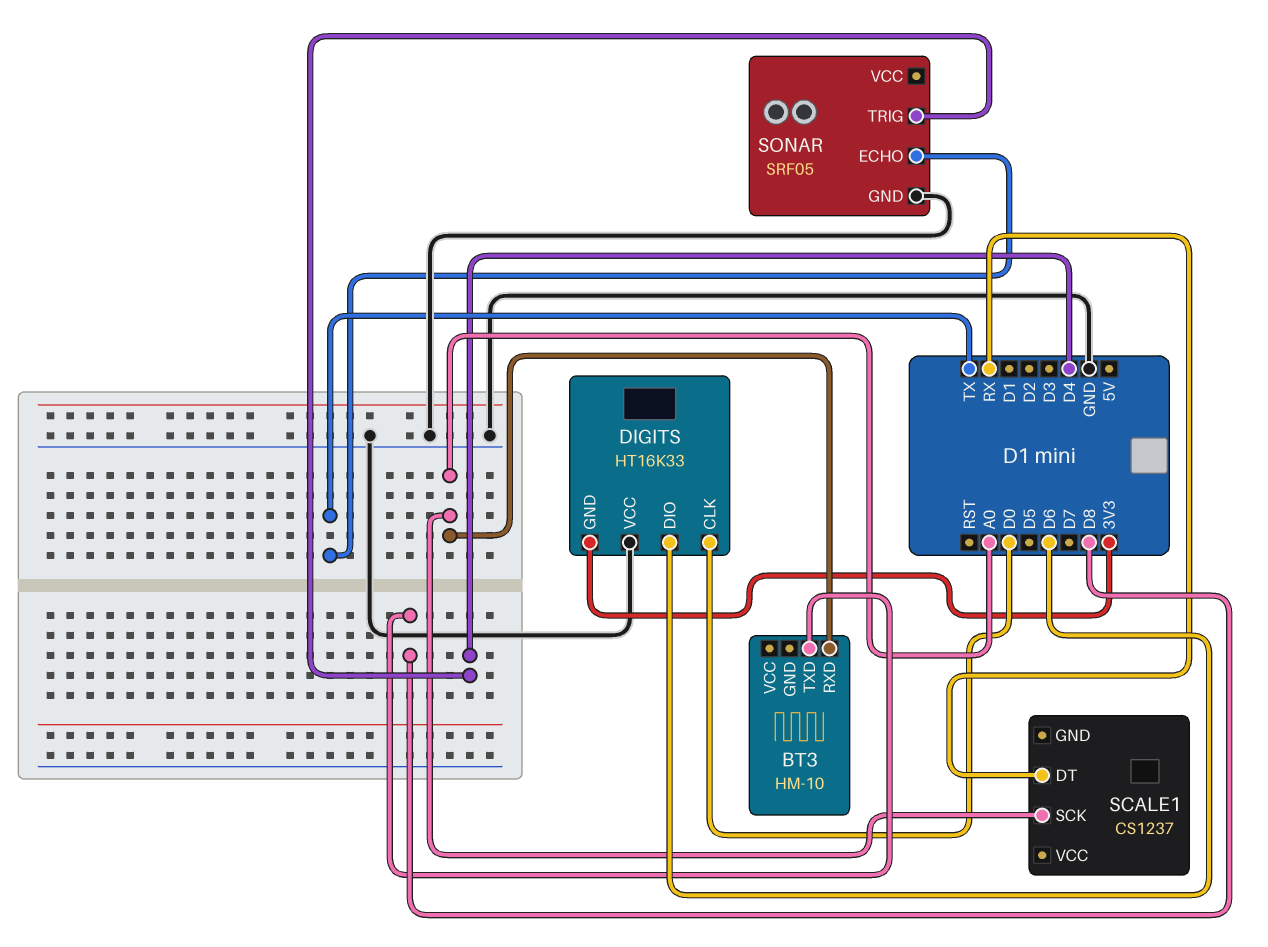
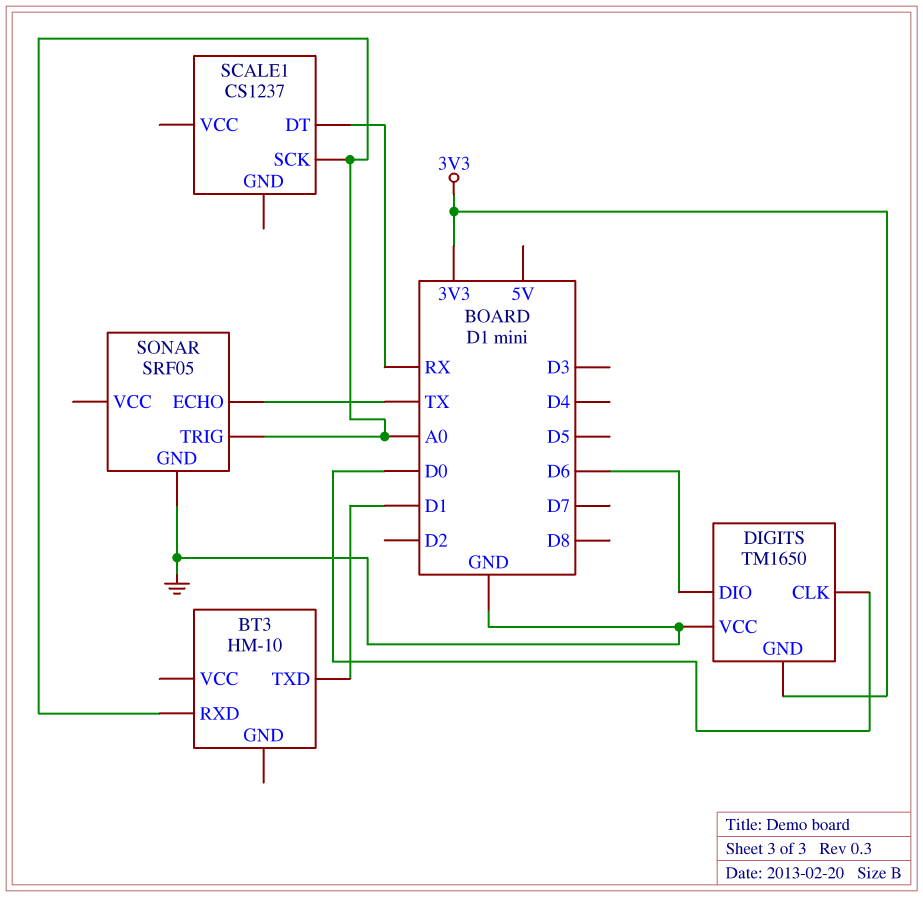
BT3 pin TXD: D8 -> D1
DIGITS: HT16K33 -> TM1650
SONAR pin TRIG: D4 -> A0

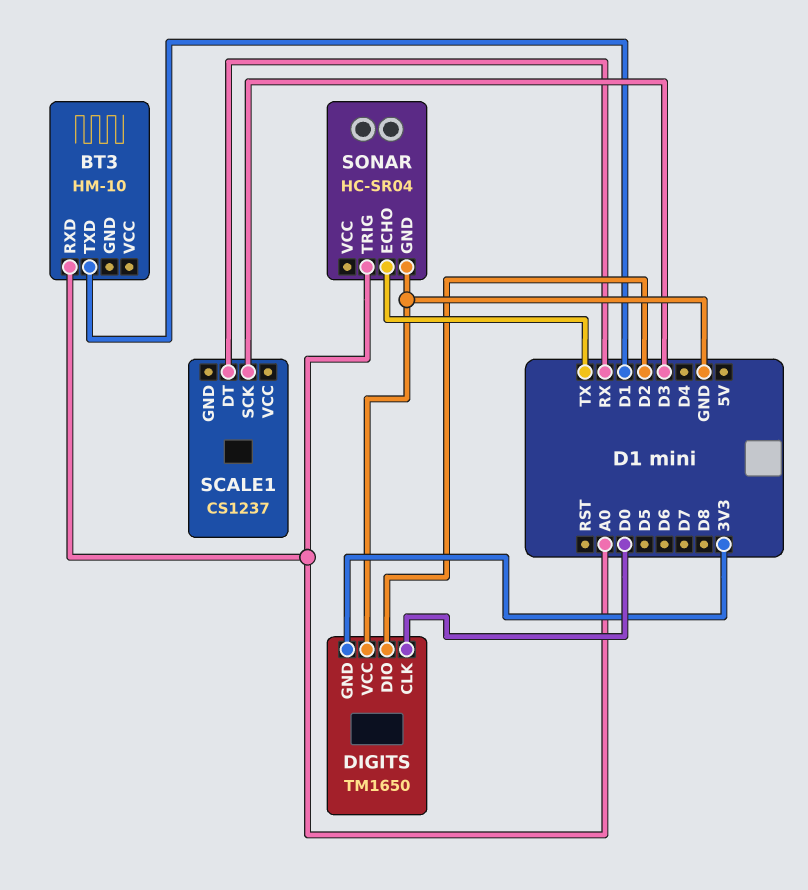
DIGITS pin DIO: D6 -> D2
SCALE1 pin SCK: A0 -> D3
SONAR: SRF05 -> HC-SR04

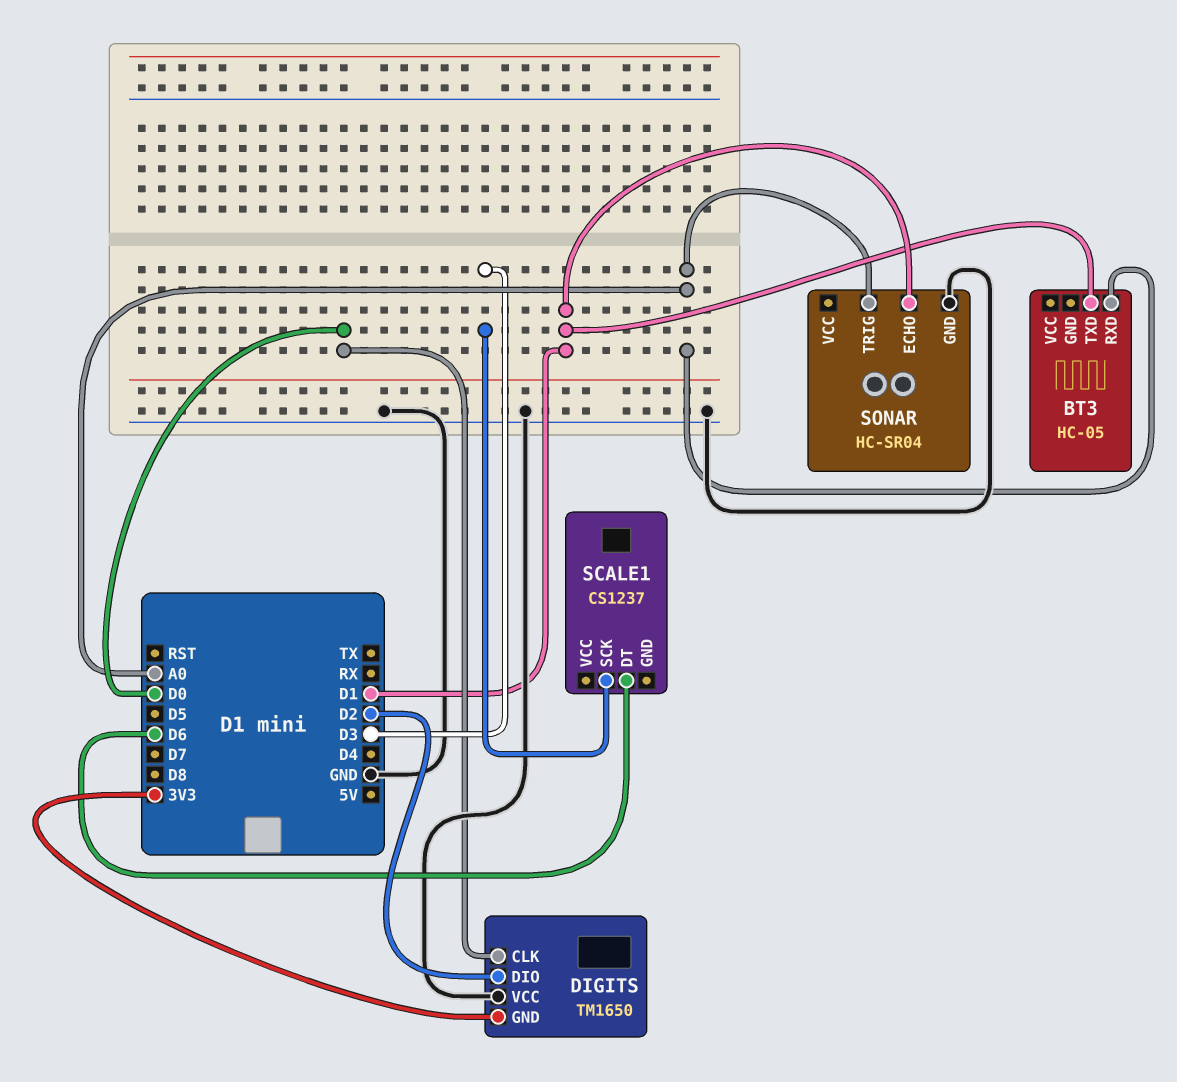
BT3: HM-10 -> HC-05
SCALE1 pin DT: RX -> D6
SONAR pin ECHO: TX -> D1

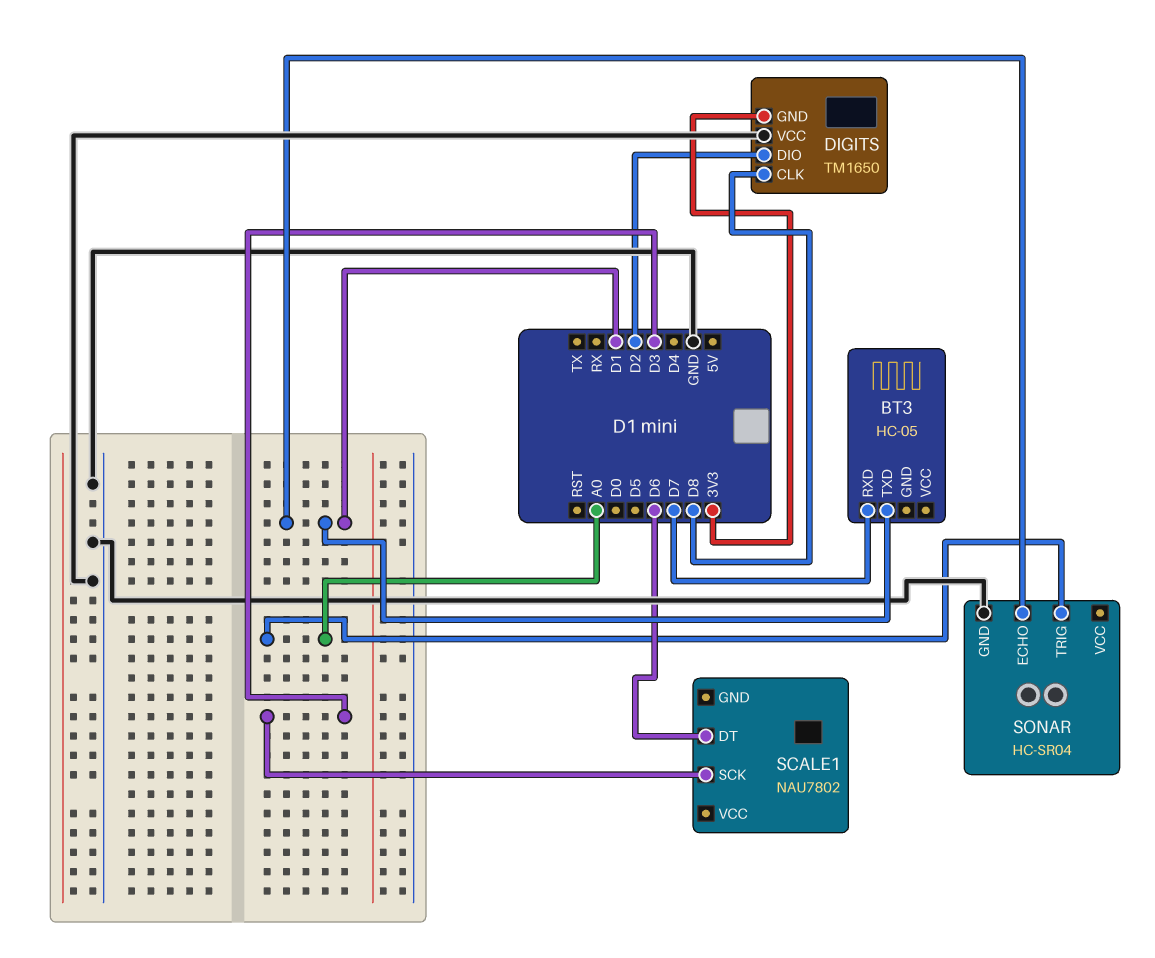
BT3 pin RXD: A0 -> D7
DIGITS pin CLK: D0 -> D8
SCALE1: CS1237 -> NAU7802

